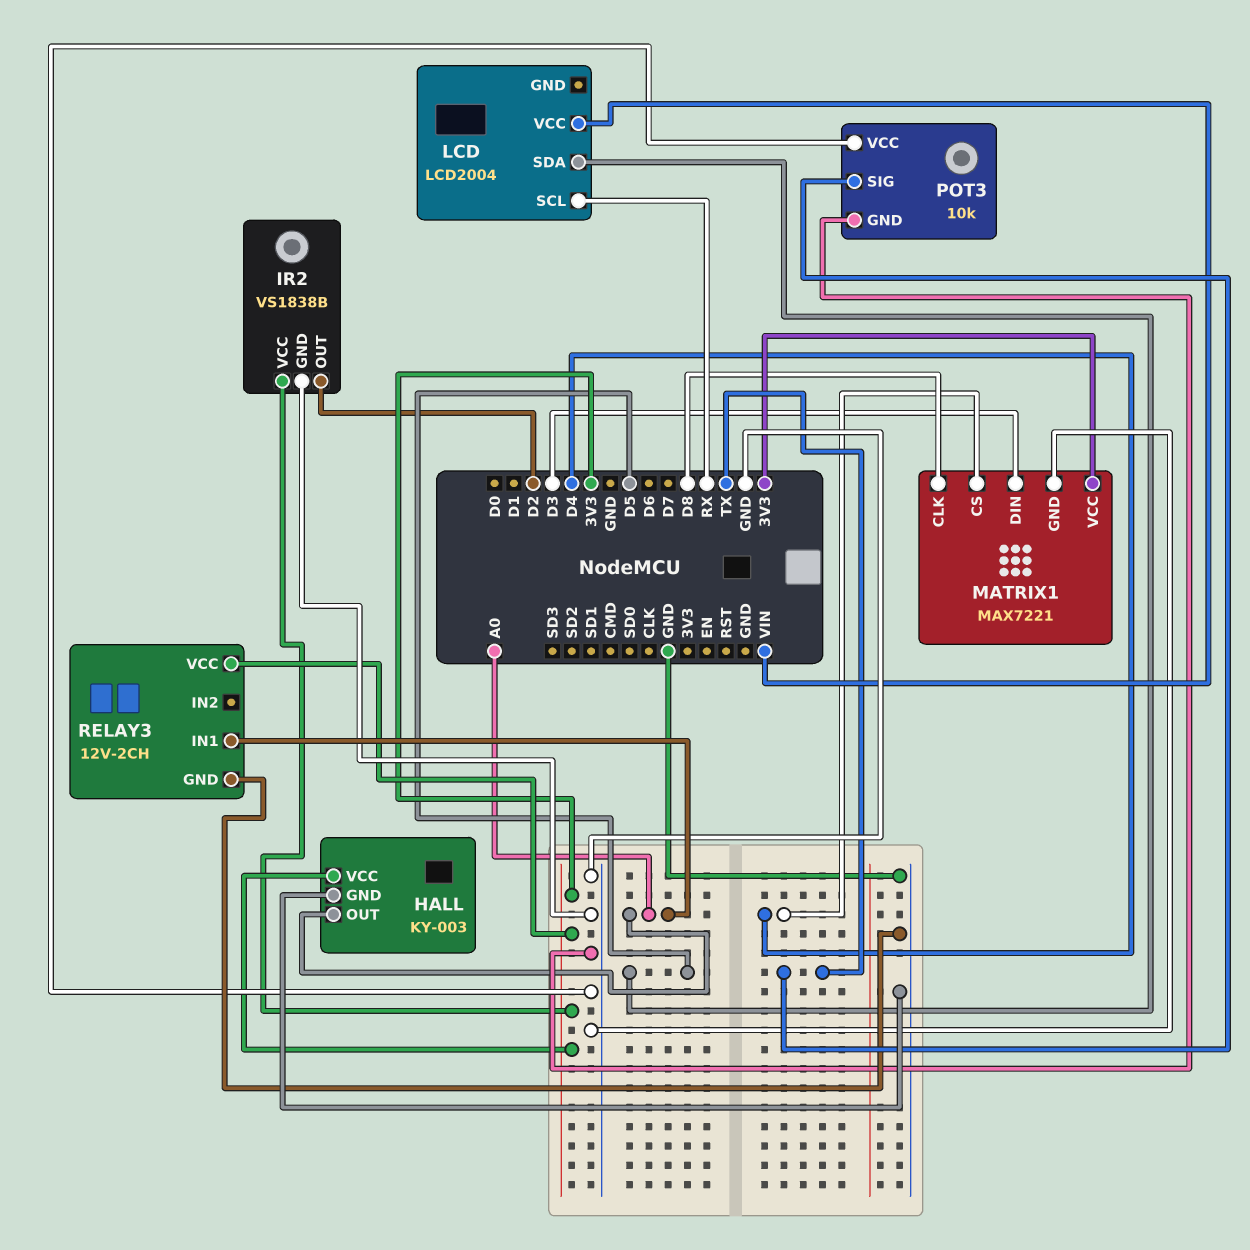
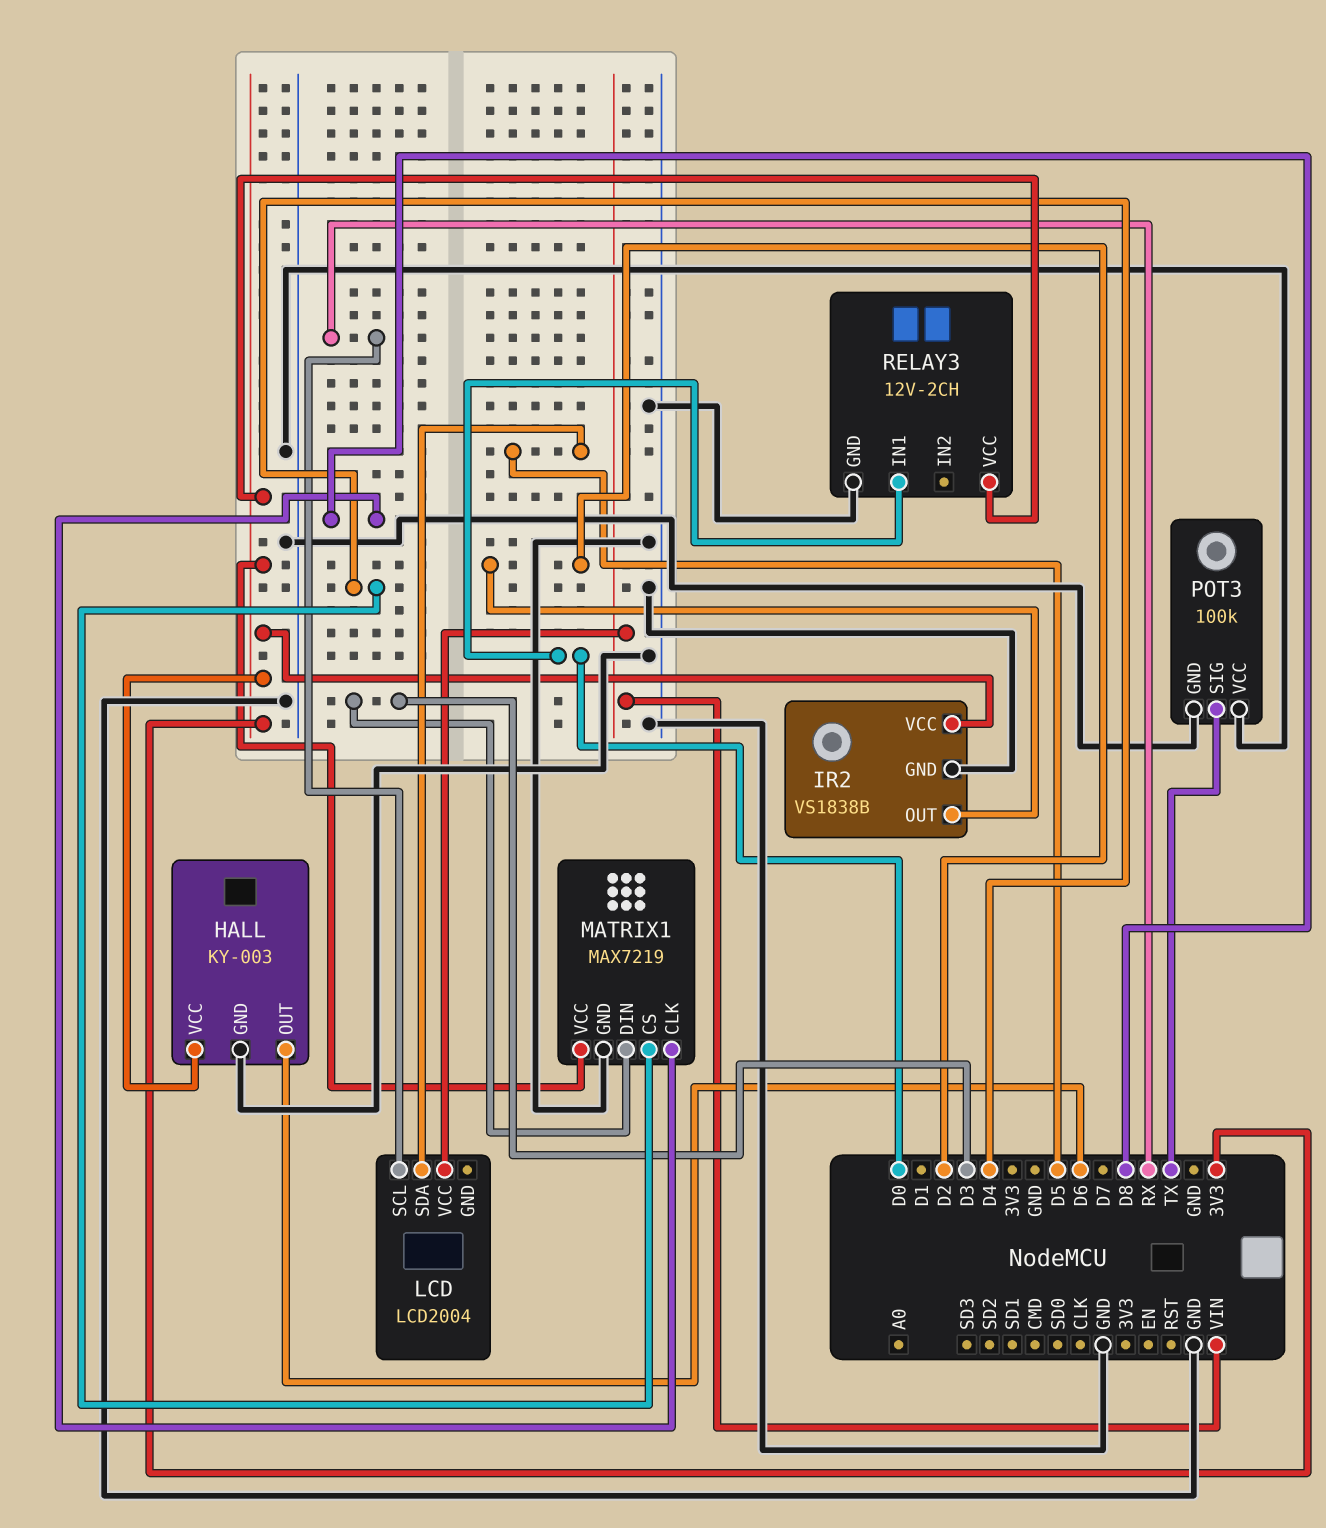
HALL pin OUT: A0 -> D6
MATRIX1: MAX7221 -> MAX7219
POT3: 10k -> 100k
RELAY3 pin IN1: A0 -> D0

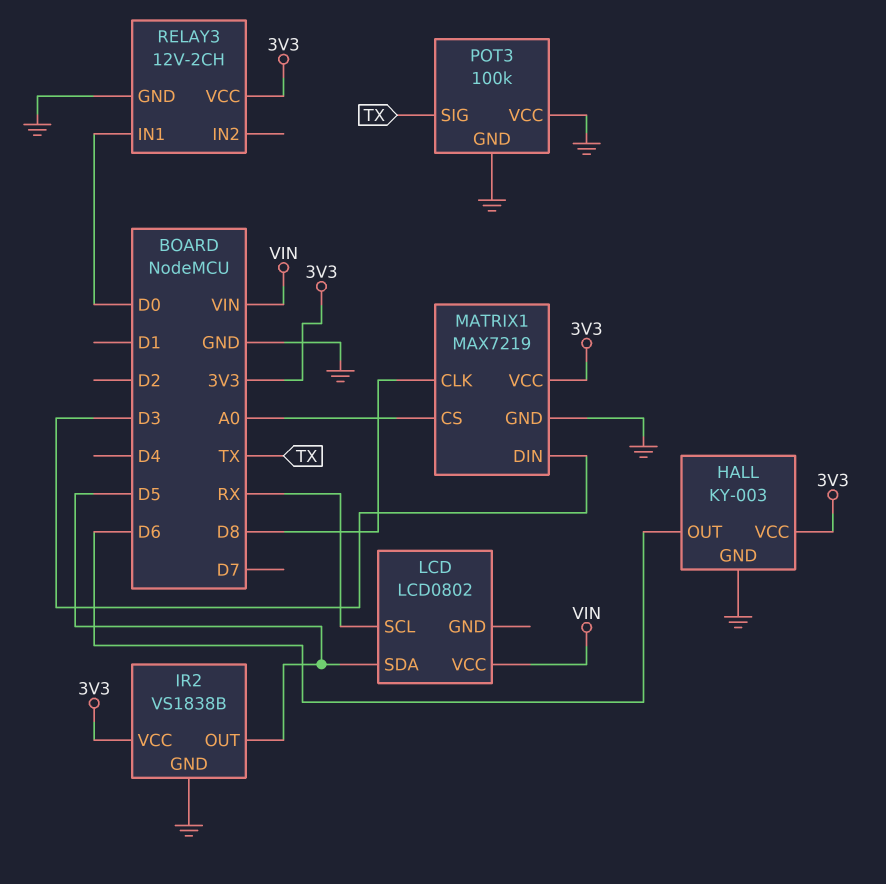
IR2 pin OUT: D2 -> D5
LCD: LCD2004 -> LCD0802
MATRIX1 pin CS: D4 -> A0

